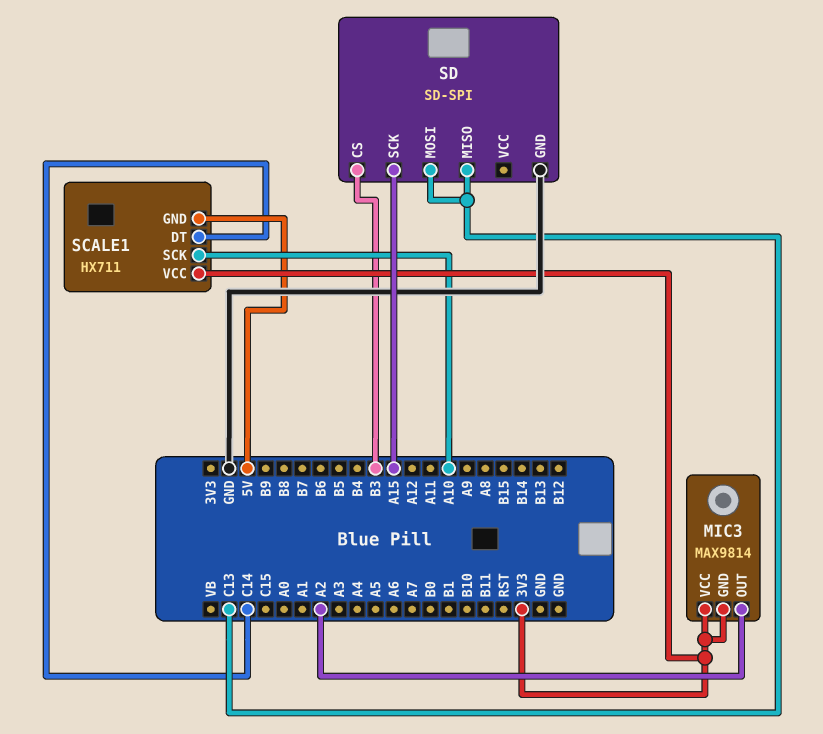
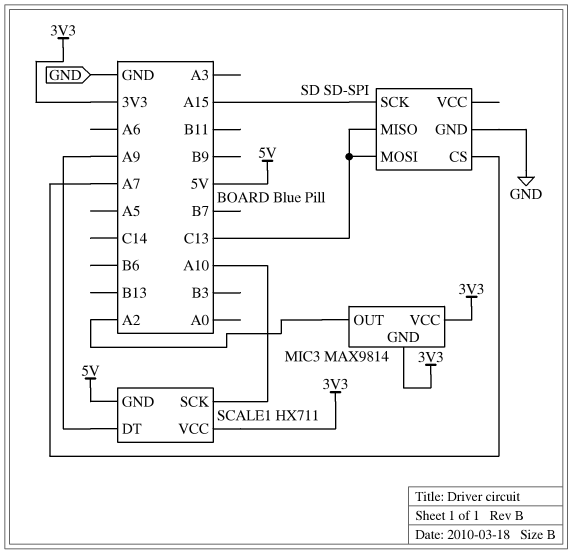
SCALE1 pin DT: C14 -> A9
SD pin CS: B3 -> A7

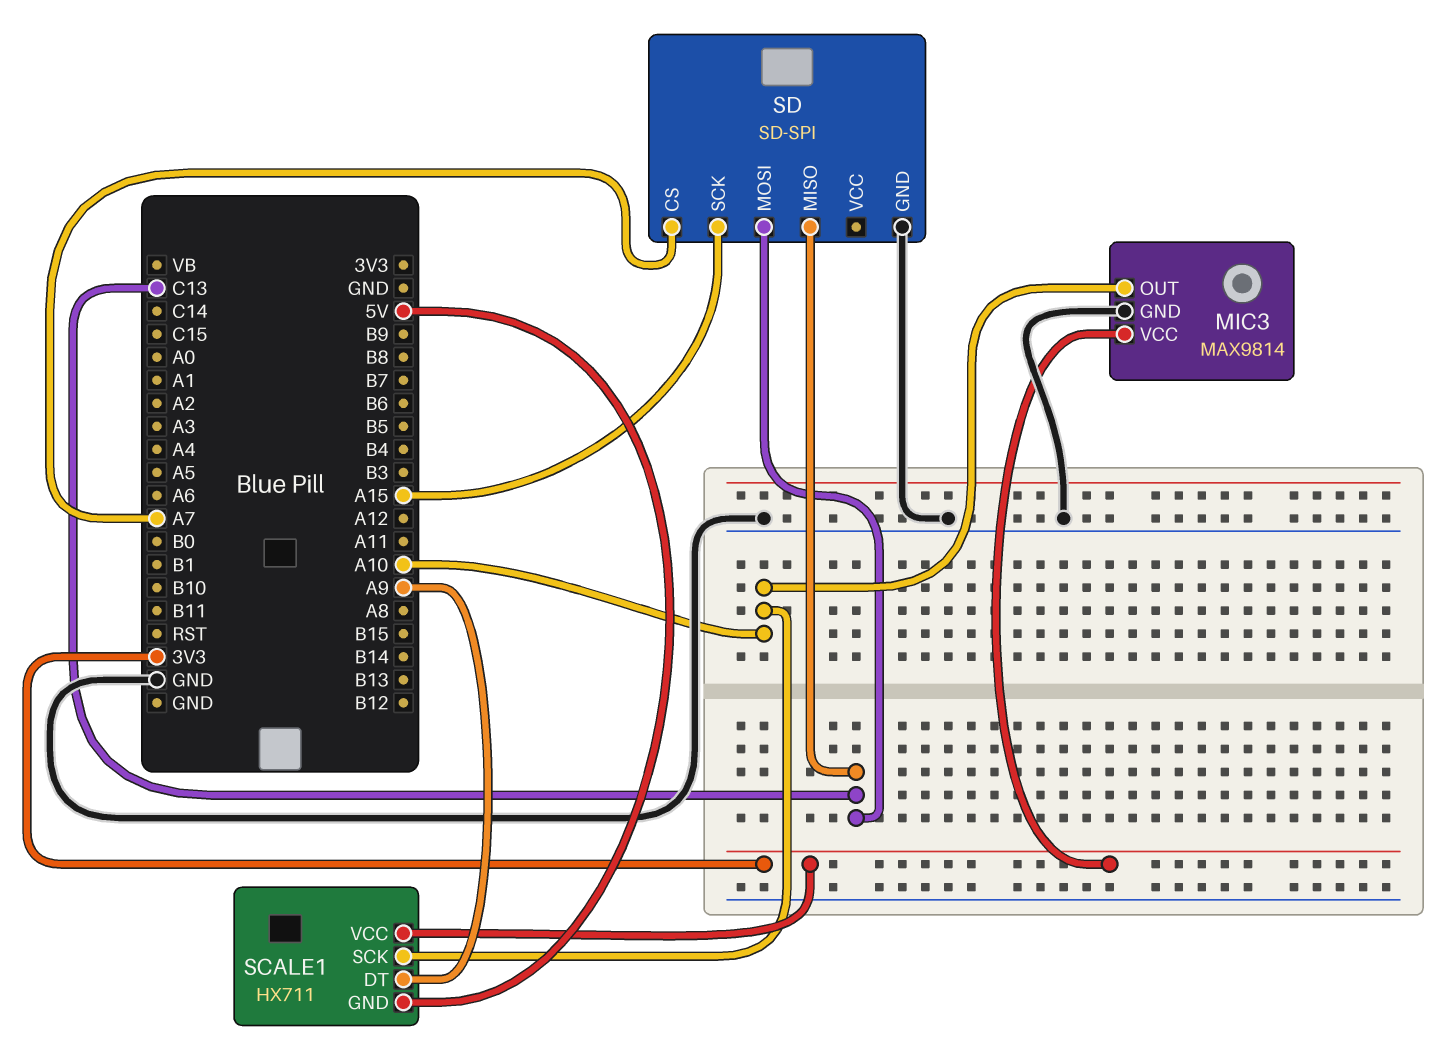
MIC3 pin GND: 3V3 -> GND
MIC3 pin OUT: A2 -> A10

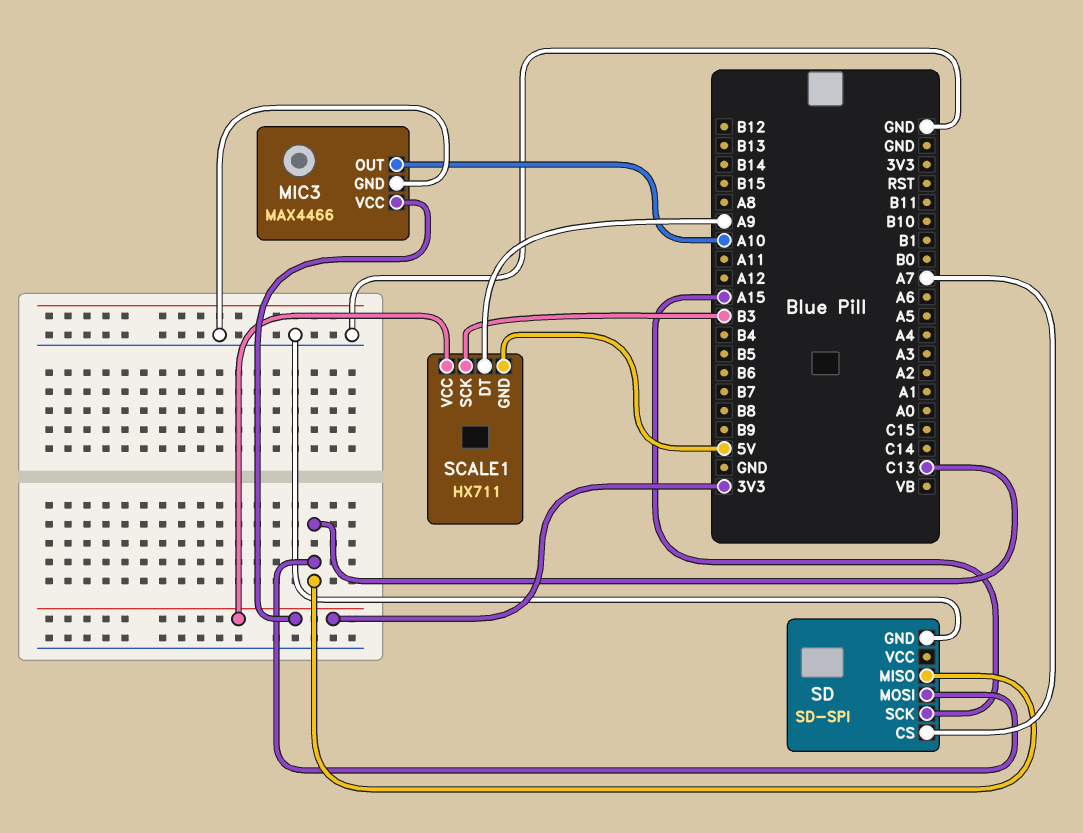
MIC3: MAX9814 -> MAX4466
SCALE1 pin SCK: A10 -> B3

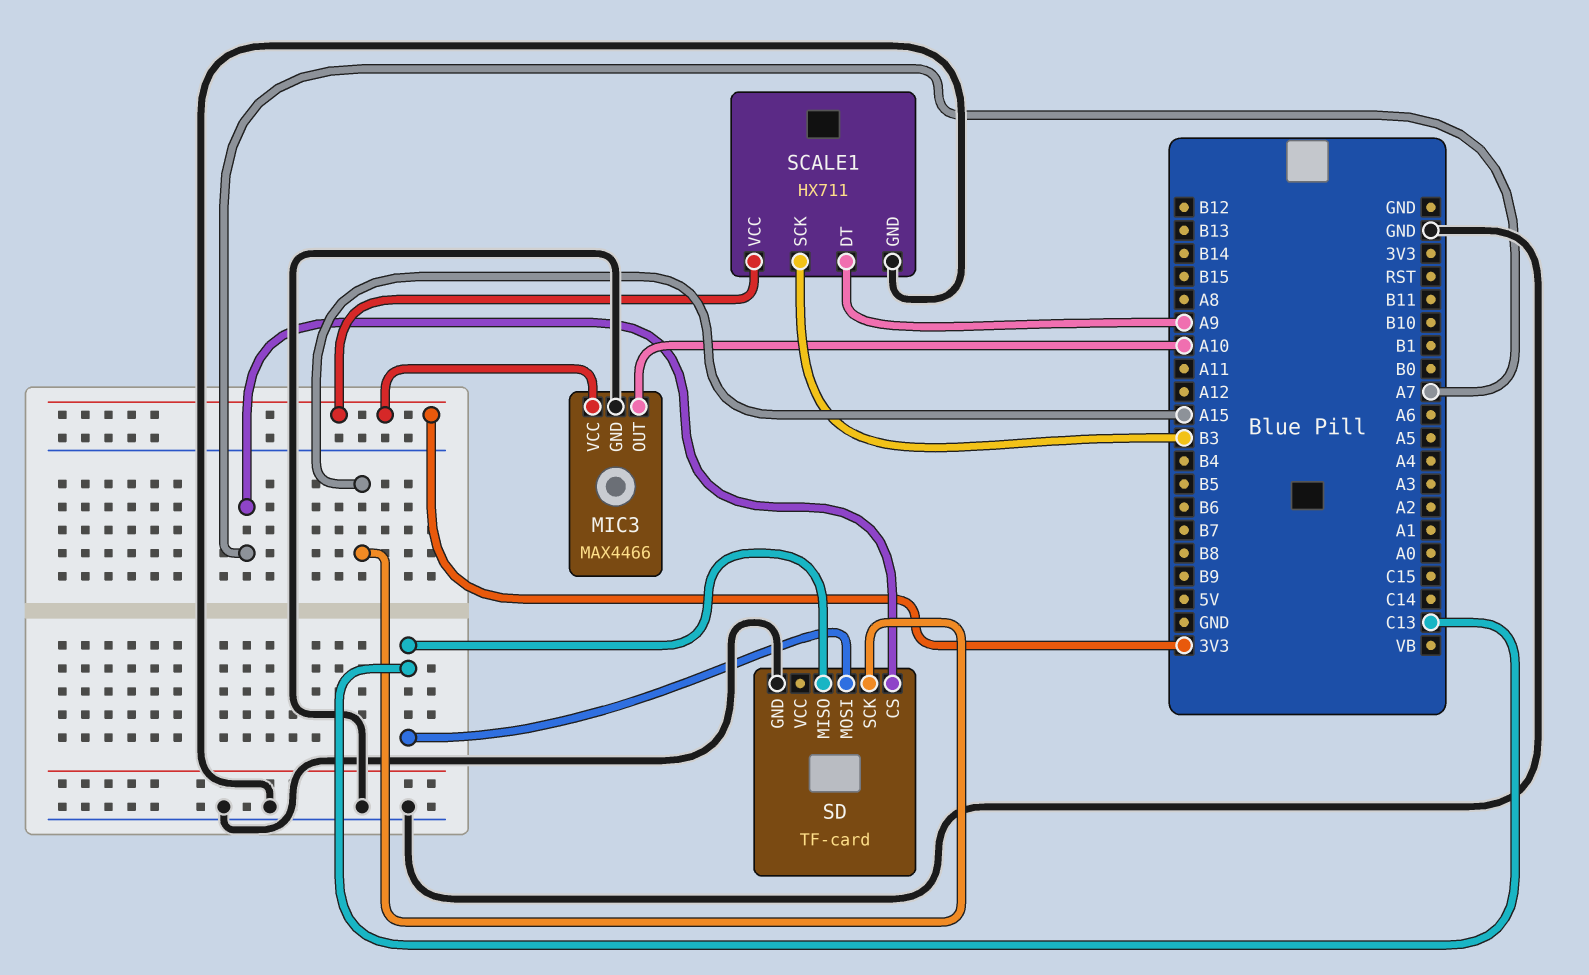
SCALE1 pin GND: 5V -> GND
SD: SD-SPI -> TF-card

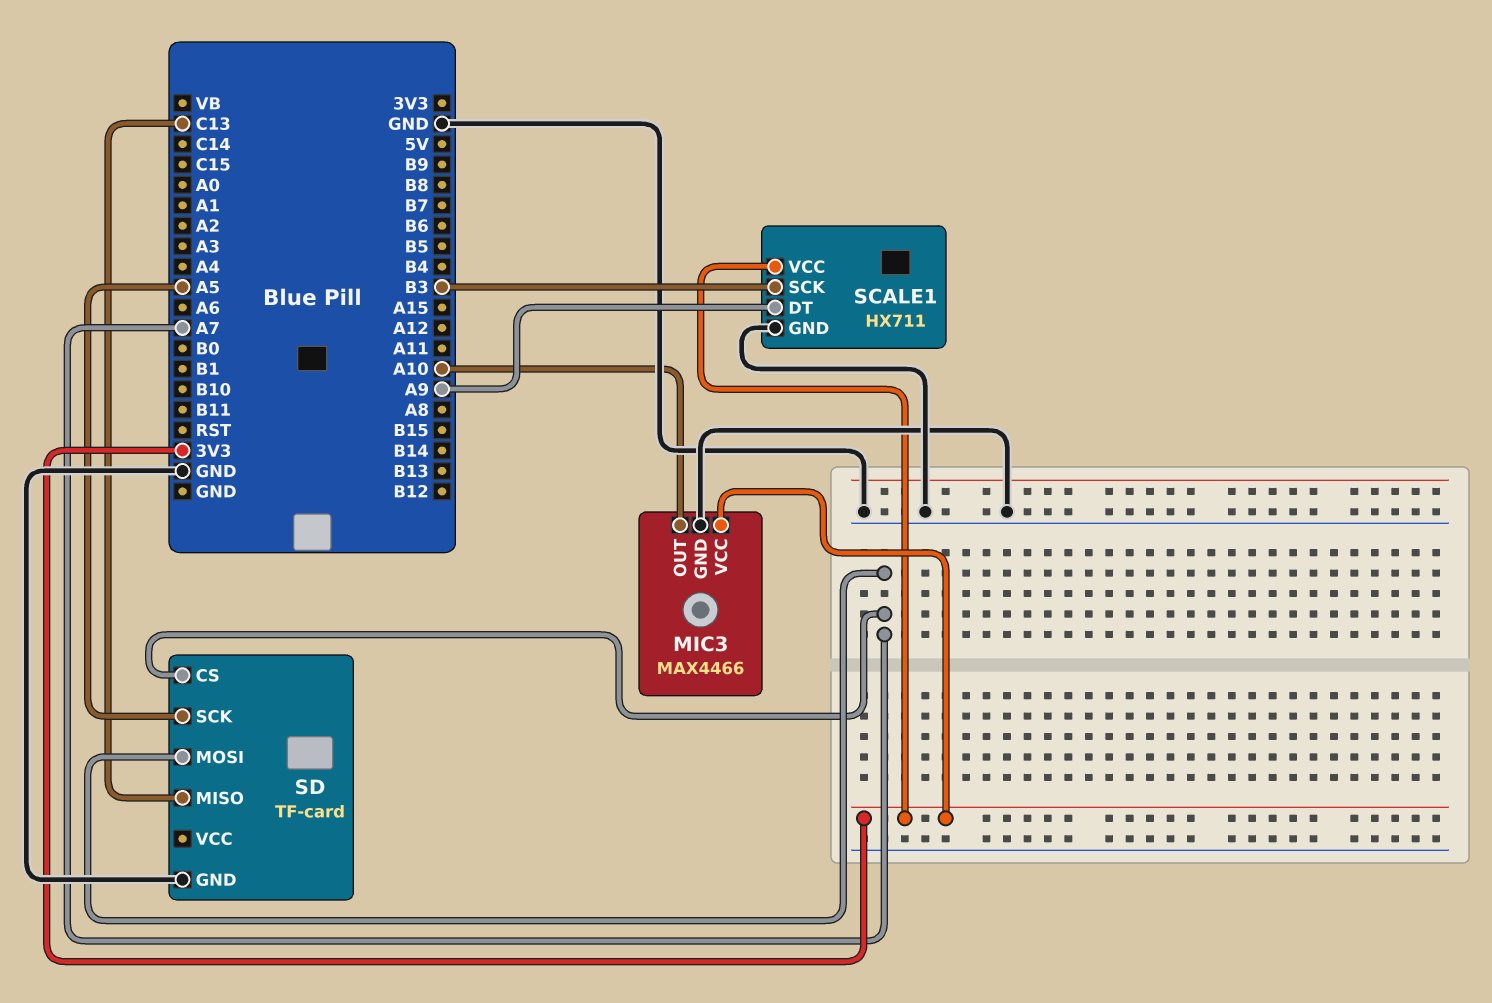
SD pin MOSI: C13 -> A7
SD pin SCK: A15 -> A5

